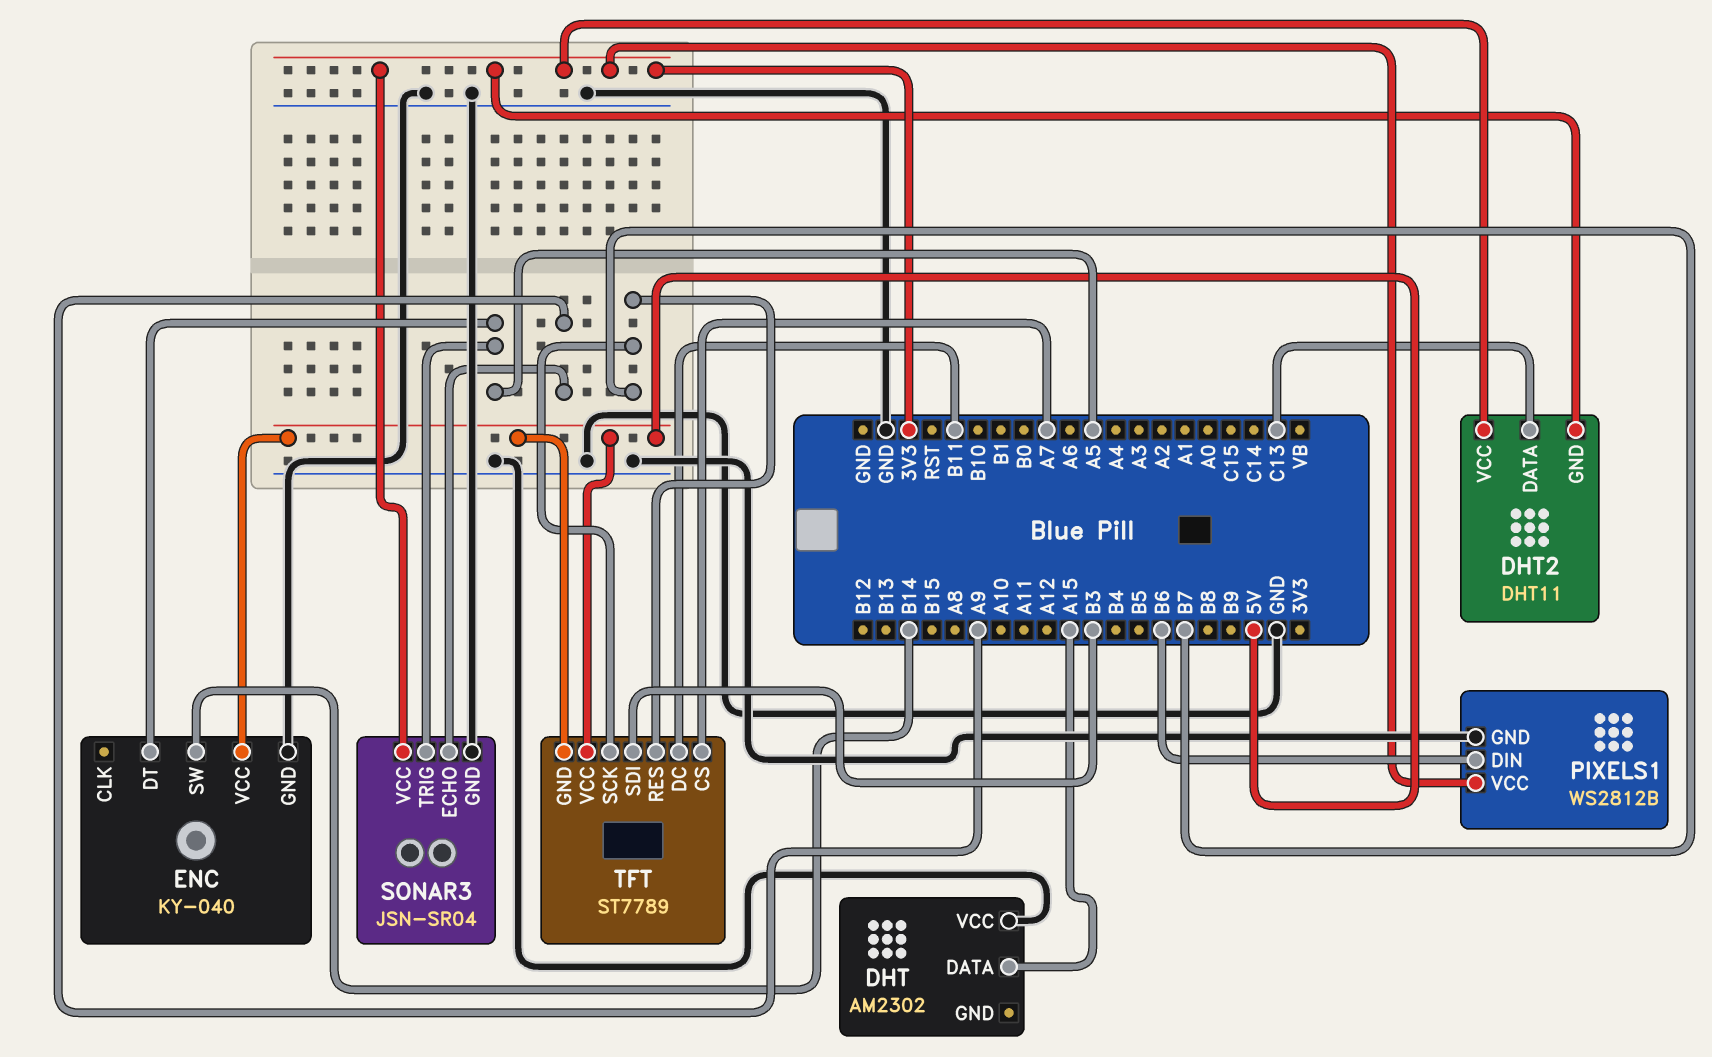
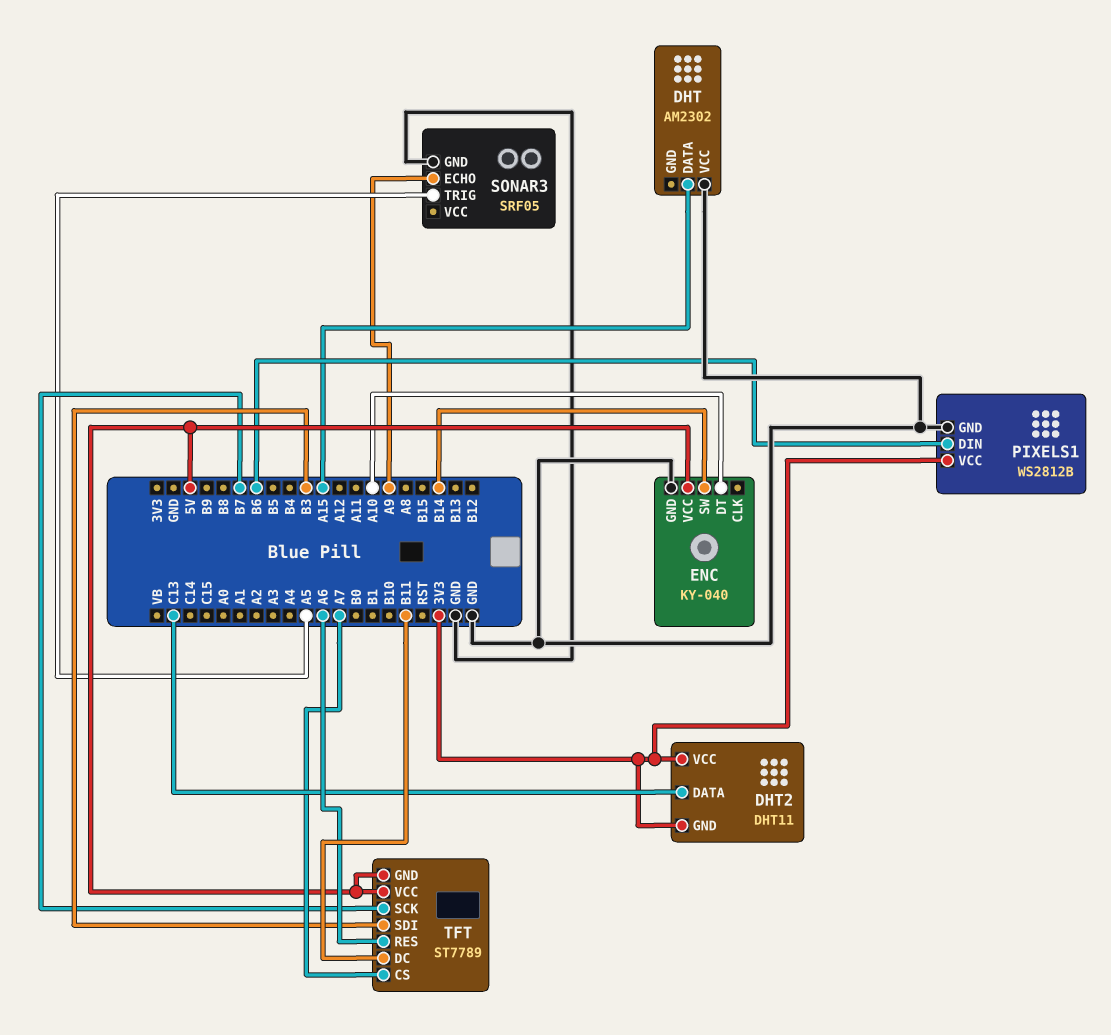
ENC pin DT: A5 -> A10
SONAR3: JSN-SR04 -> SRF05
SONAR3 pin VCC: 3V3 -> none
TFT pin RES: B7 -> A6

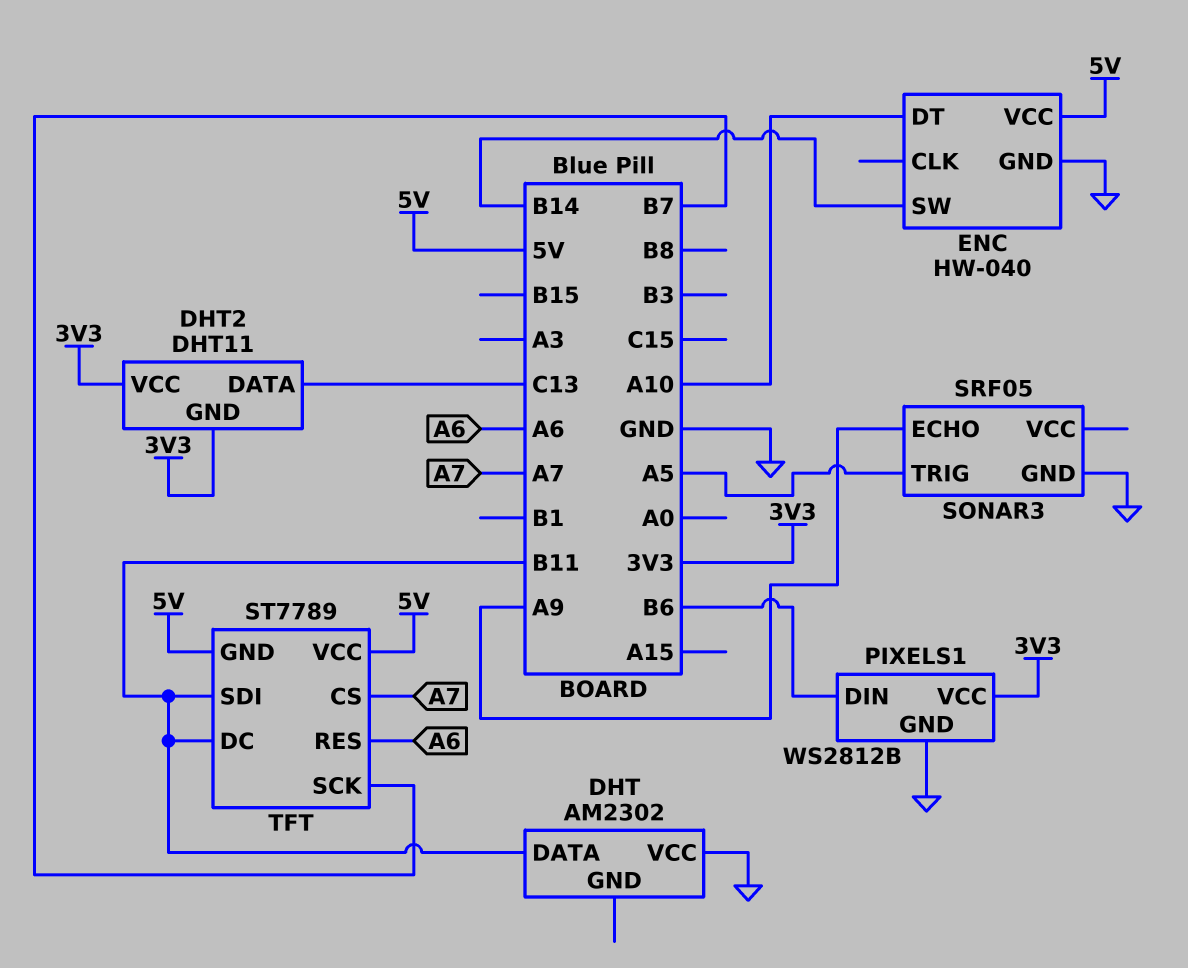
DHT pin DATA: A15 -> B11
ENC: KY-040 -> HW-040
TFT pin SDI: B3 -> B11

